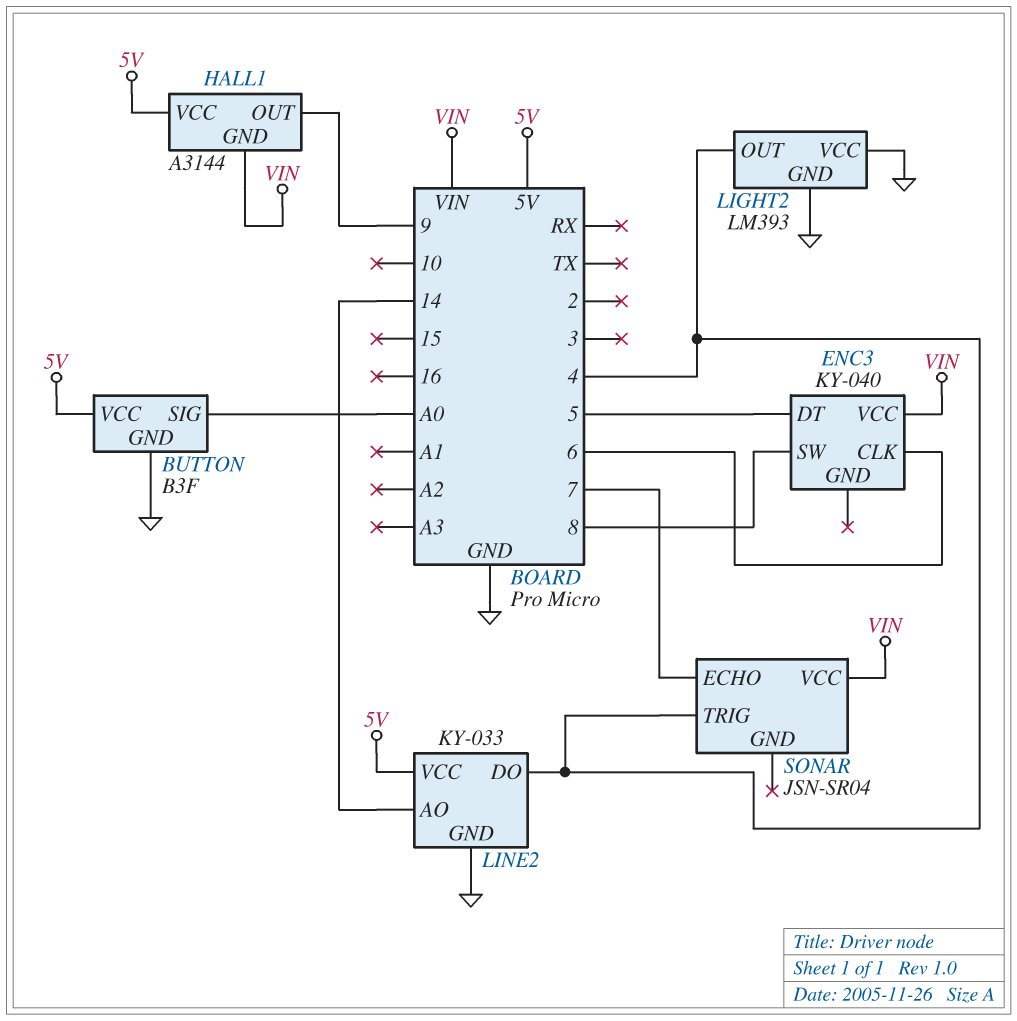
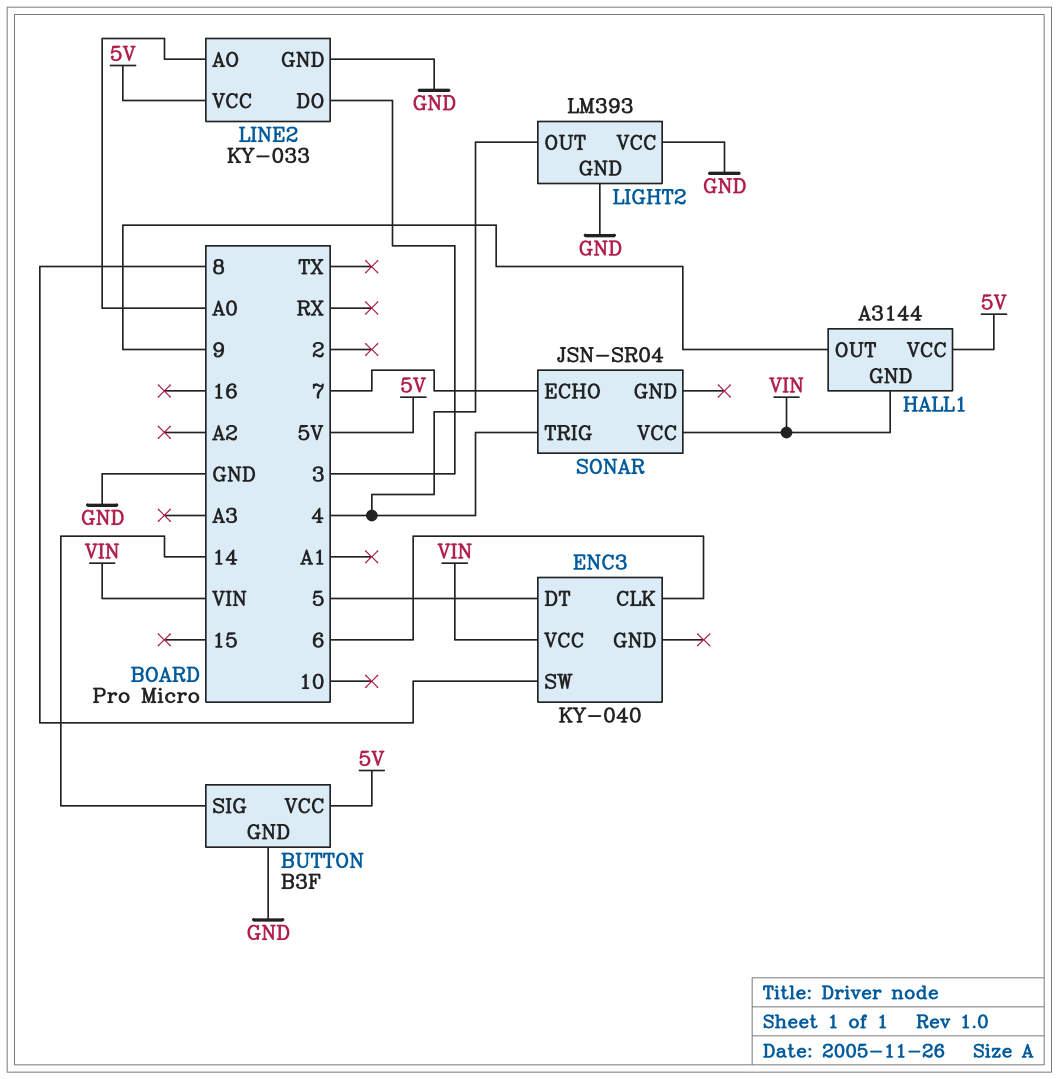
BUTTON pin SIG: A0 -> 14
LINE2 pin AO: 14 -> A0
LINE2 pin DO: 4 -> 3

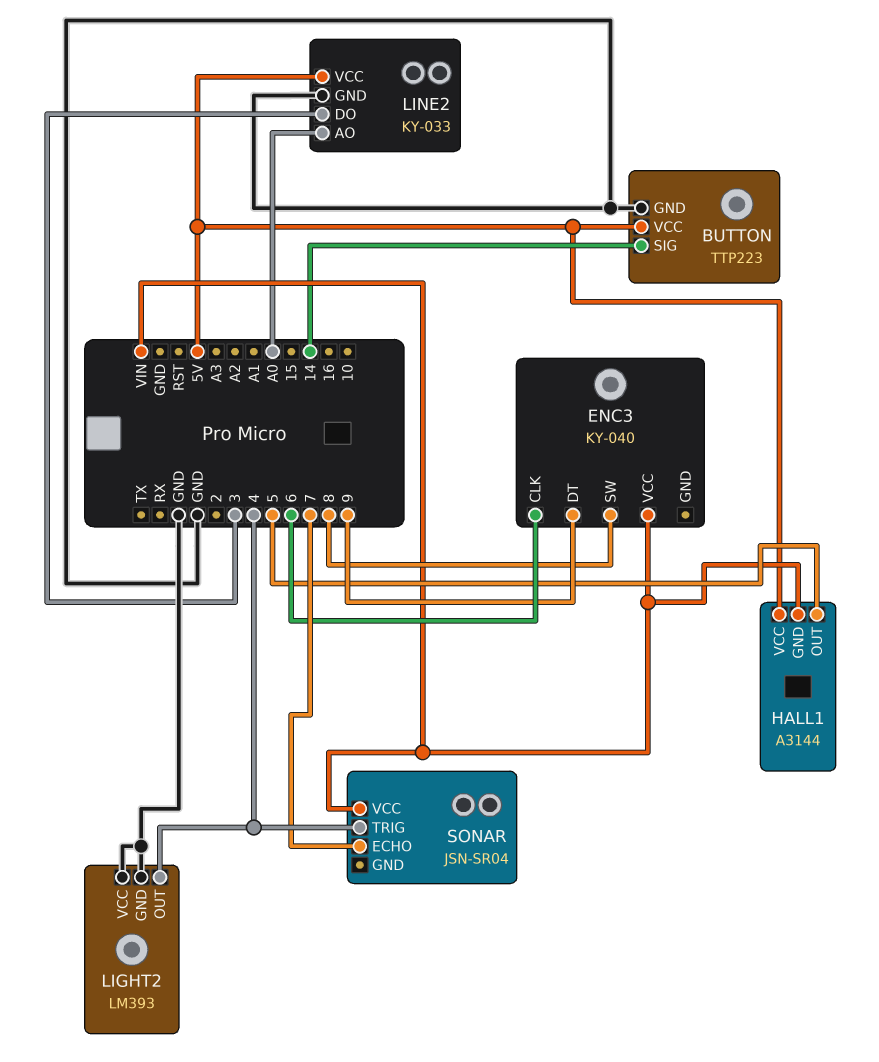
BUTTON: B3F -> TTP223
ENC3 pin DT: 5 -> 9
HALL1 pin OUT: 9 -> 5

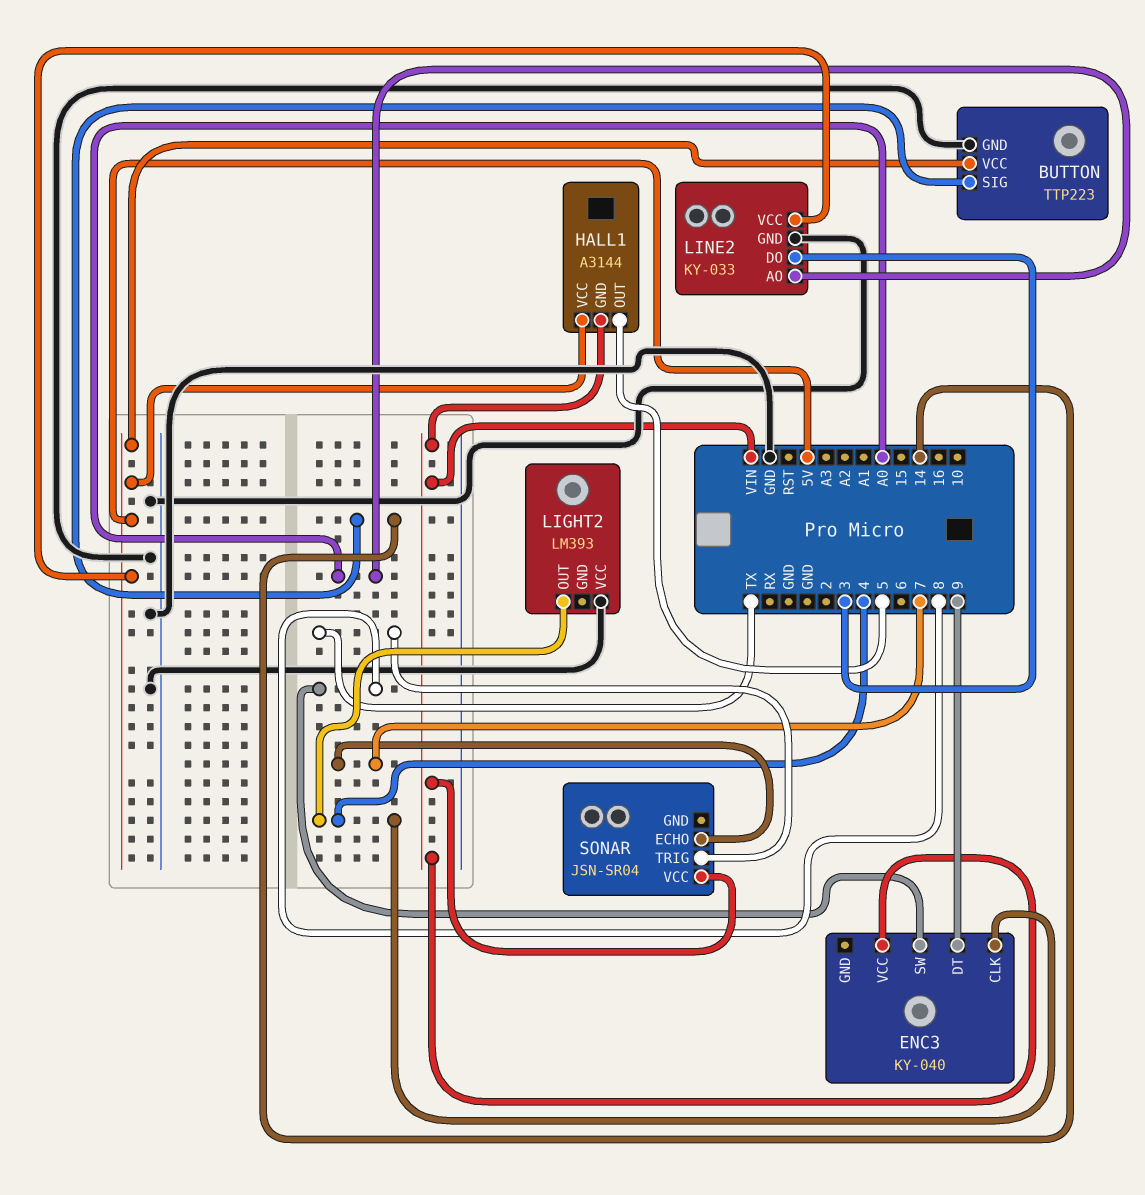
ENC3 pin CLK: 6 -> 4
LIGHT2 pin GND: GND -> none
SONAR pin TRIG: 4 -> TX

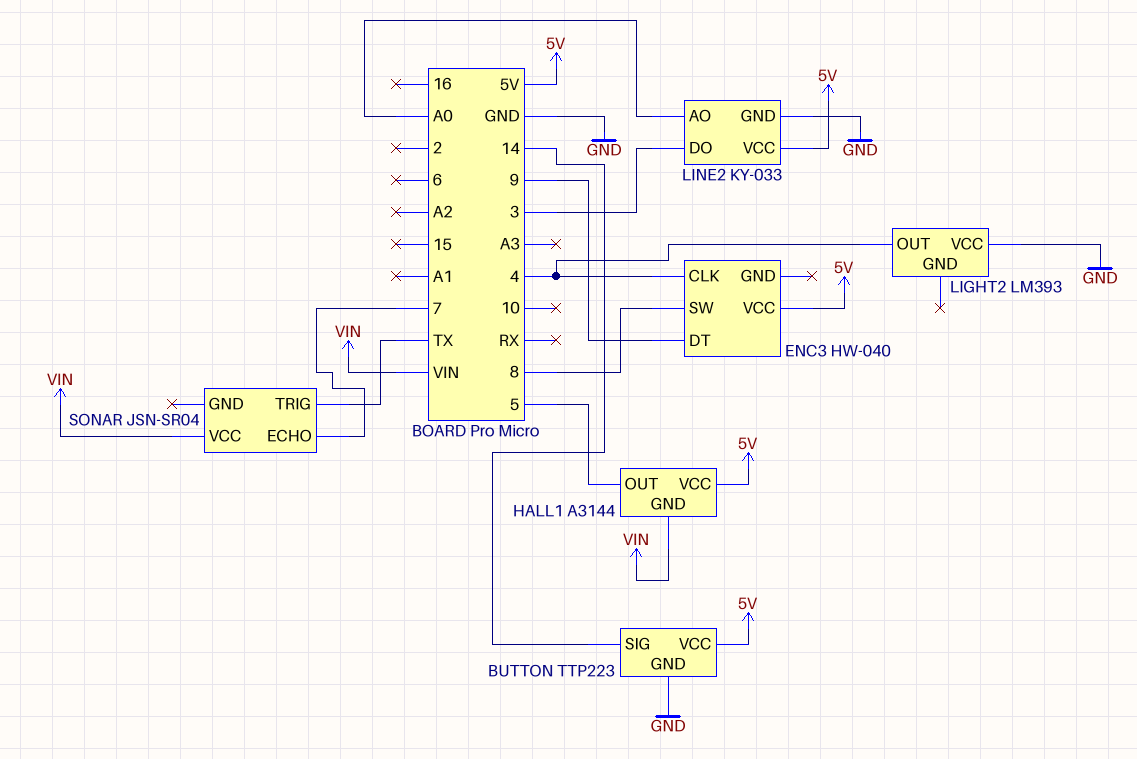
ENC3: KY-040 -> HW-040
ENC3 pin VCC: VIN -> 5V

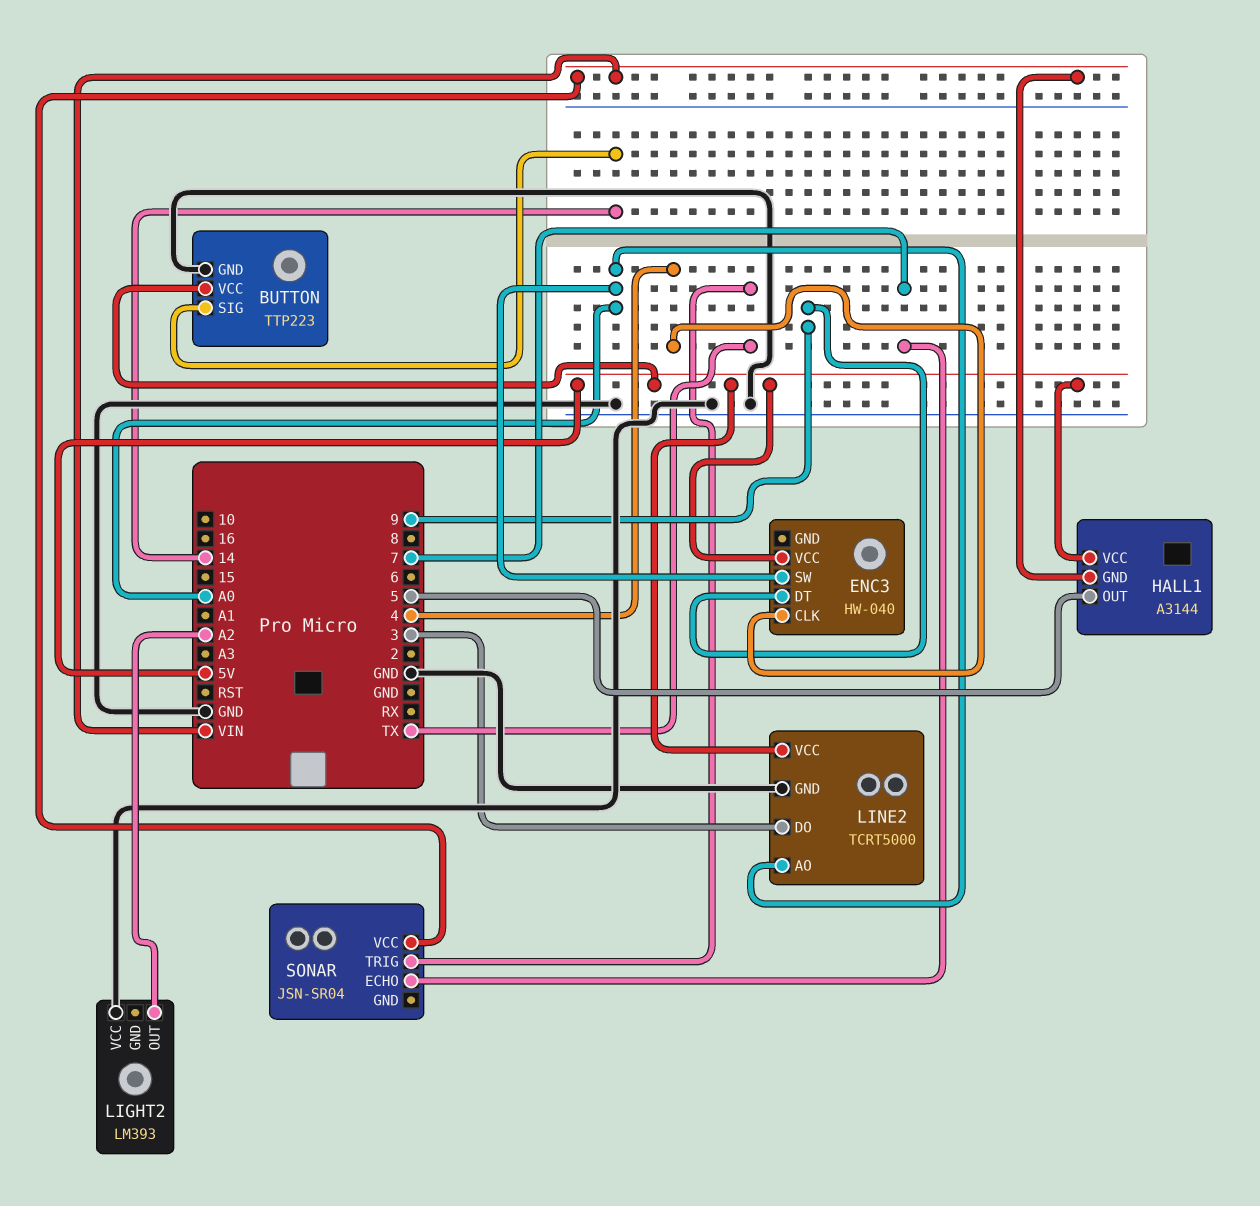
ENC3 pin SW: 8 -> A0
LIGHT2 pin OUT: 4 -> A2
LINE2: KY-033 -> TCRT5000

